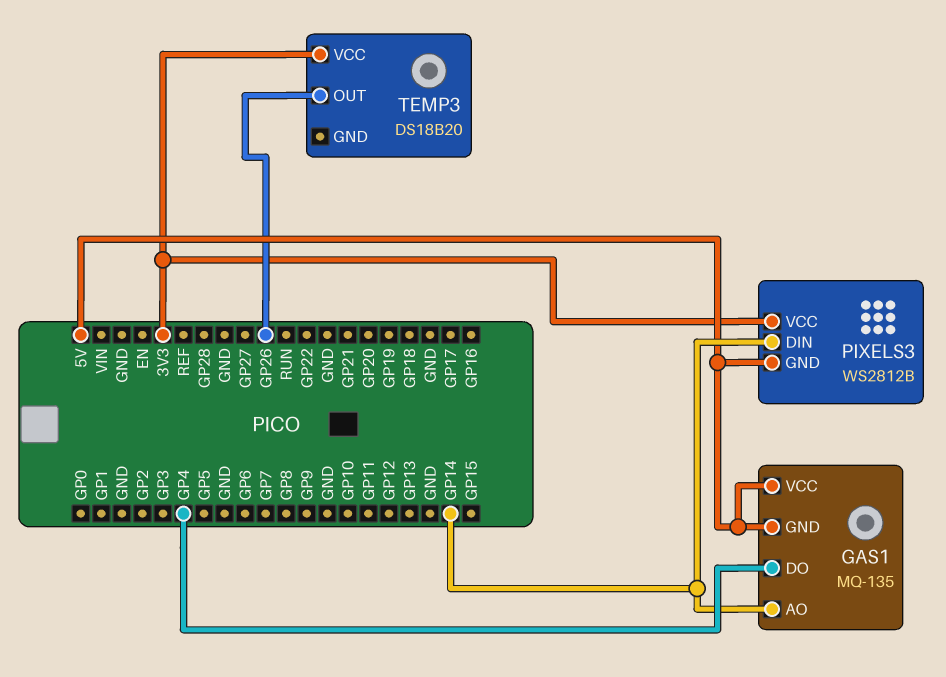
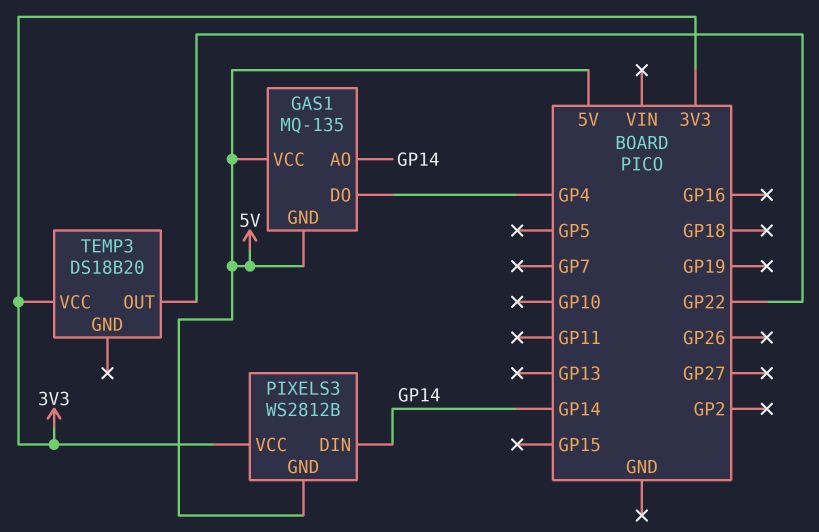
TEMP3 pin OUT: GP26 -> GP22

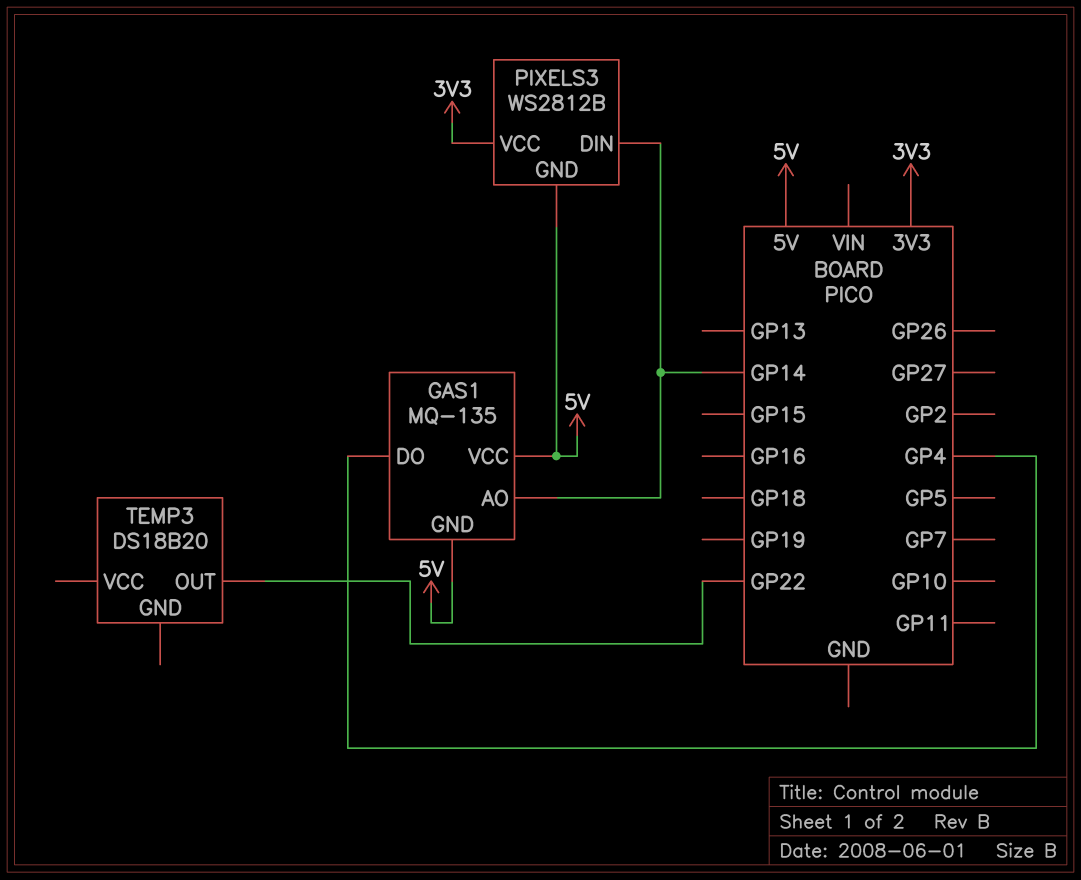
TEMP3 pin VCC: 3V3 -> none

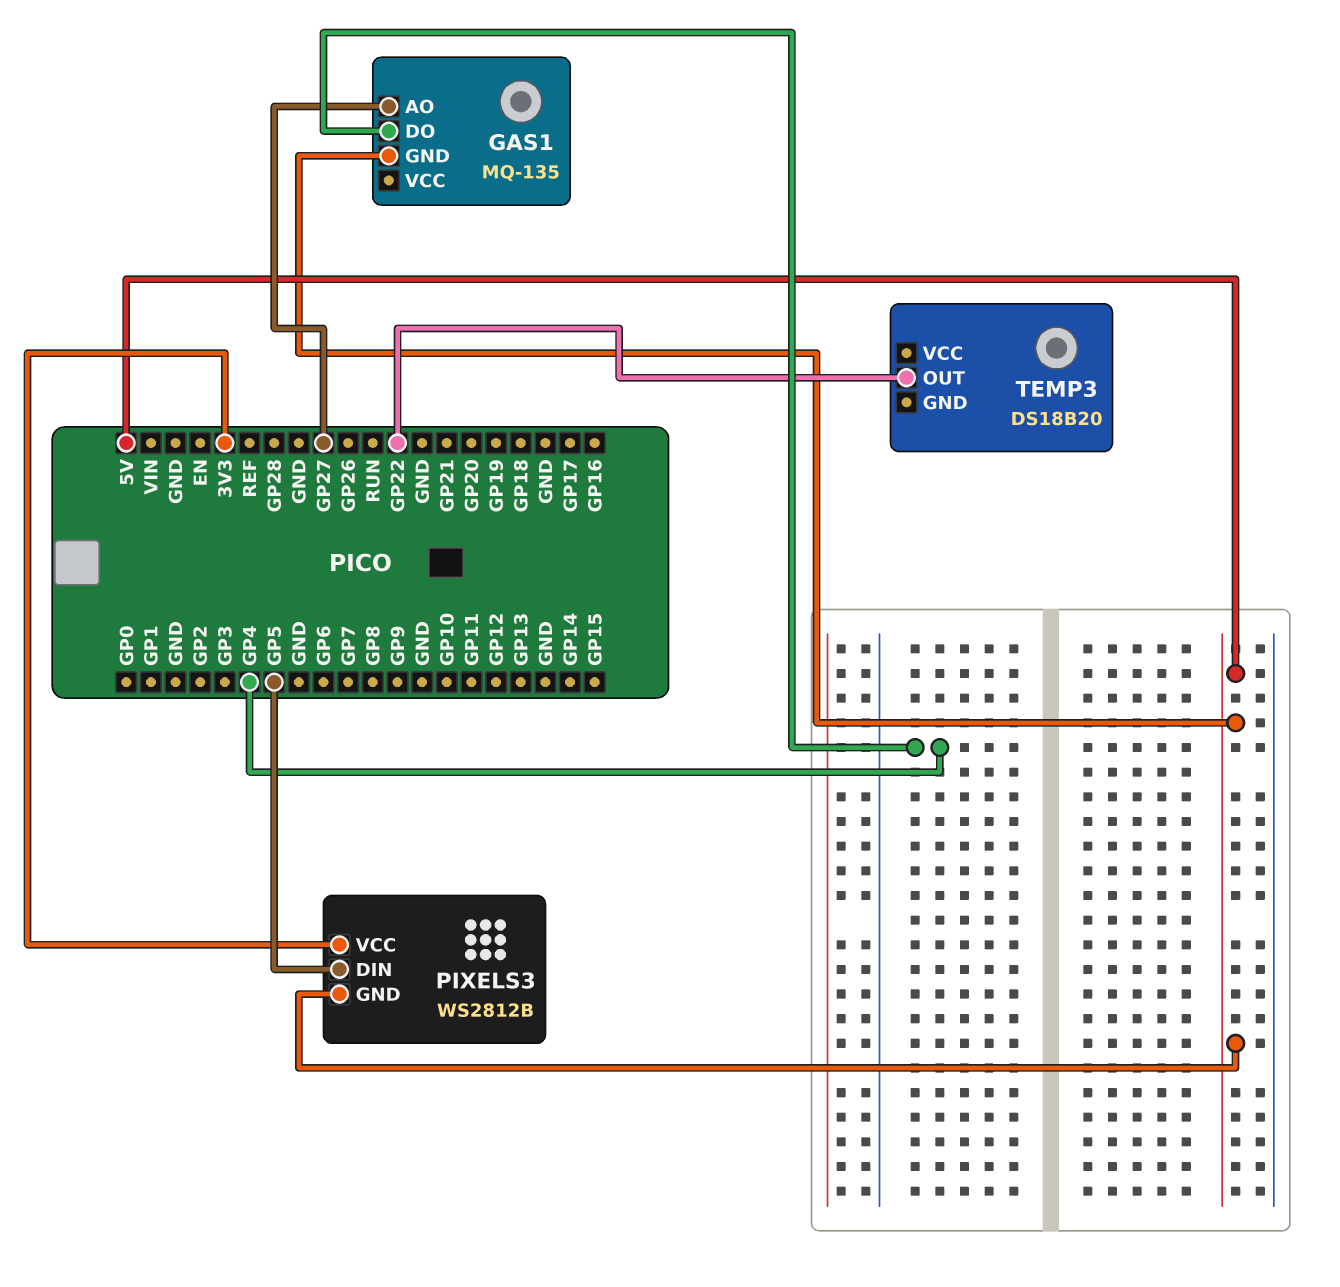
GAS1 pin AO: GP14 -> GP27
GAS1 pin VCC: 5V -> none
PIXELS3 pin DIN: GP14 -> GP5

